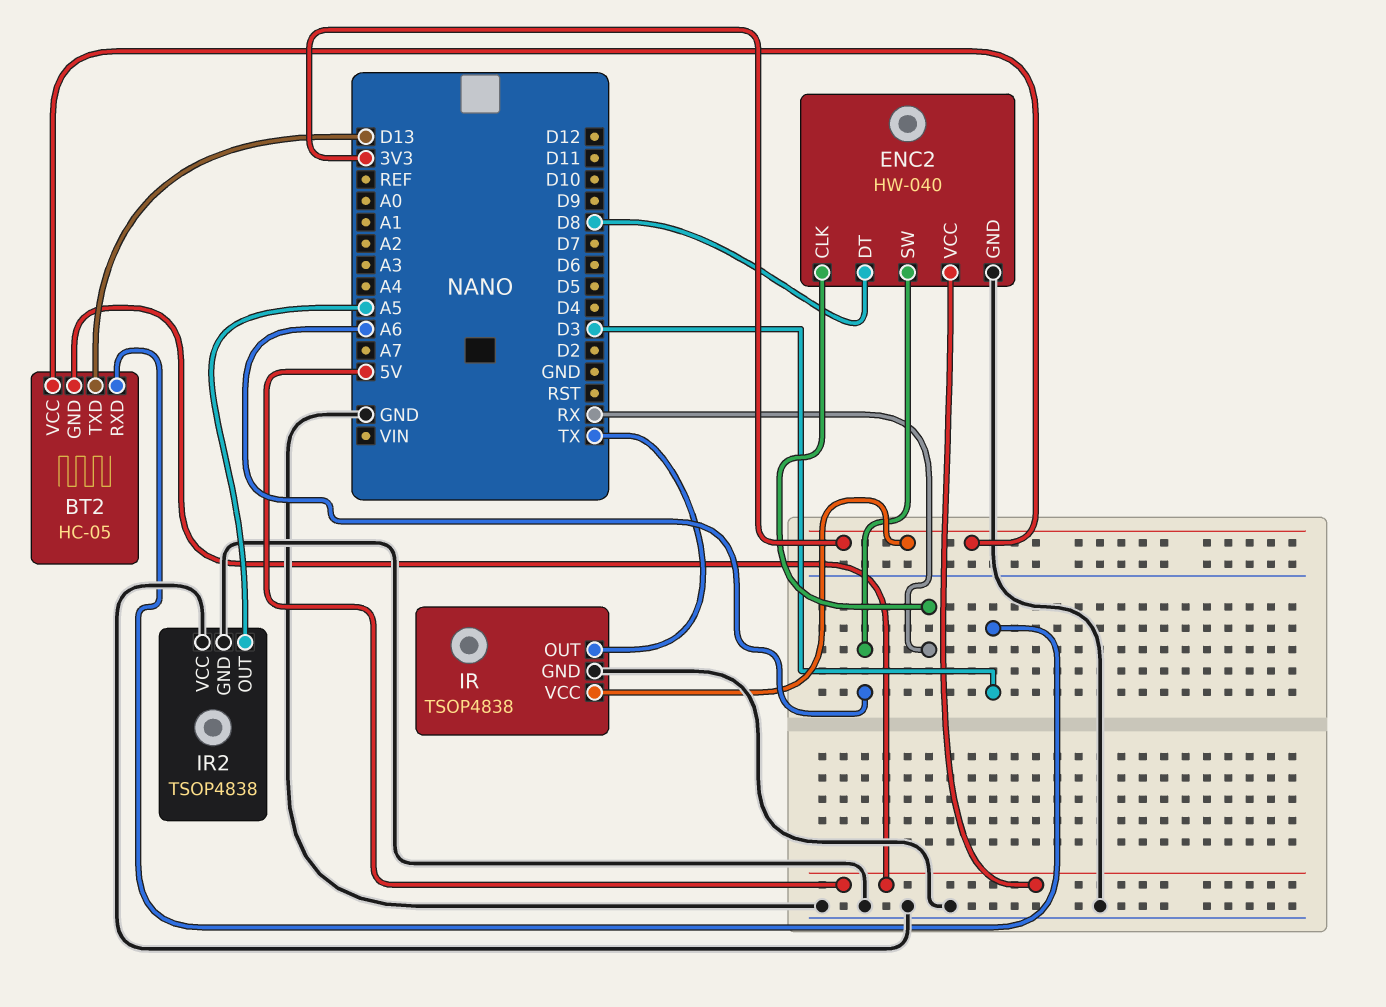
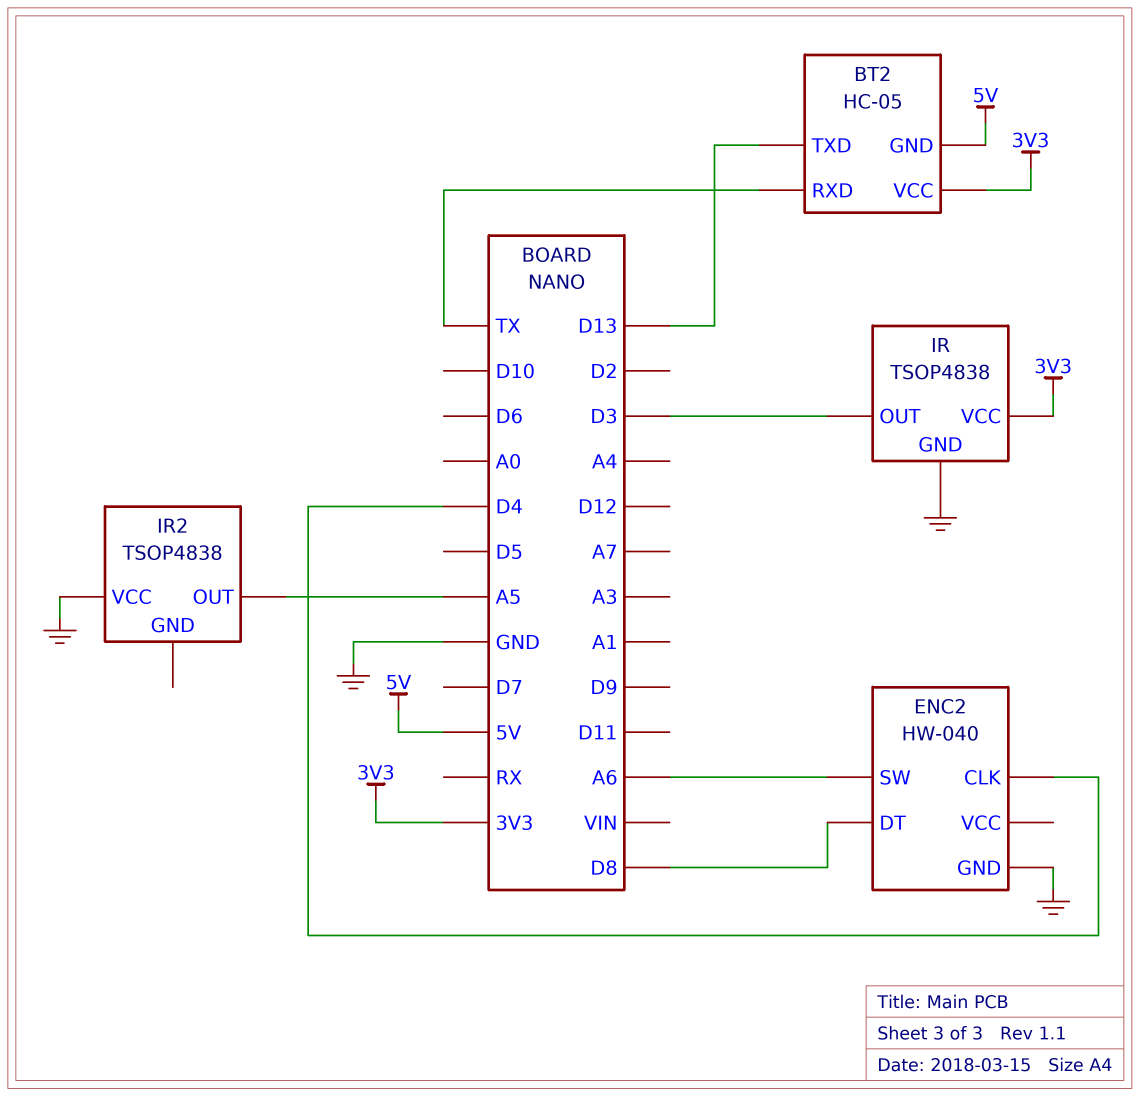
BT2 pin RXD: D3 -> TX
ENC2 pin CLK: RX -> D4
ENC2 pin VCC: 5V -> none
IR pin OUT: TX -> D3
IR2 pin GND: GND -> none

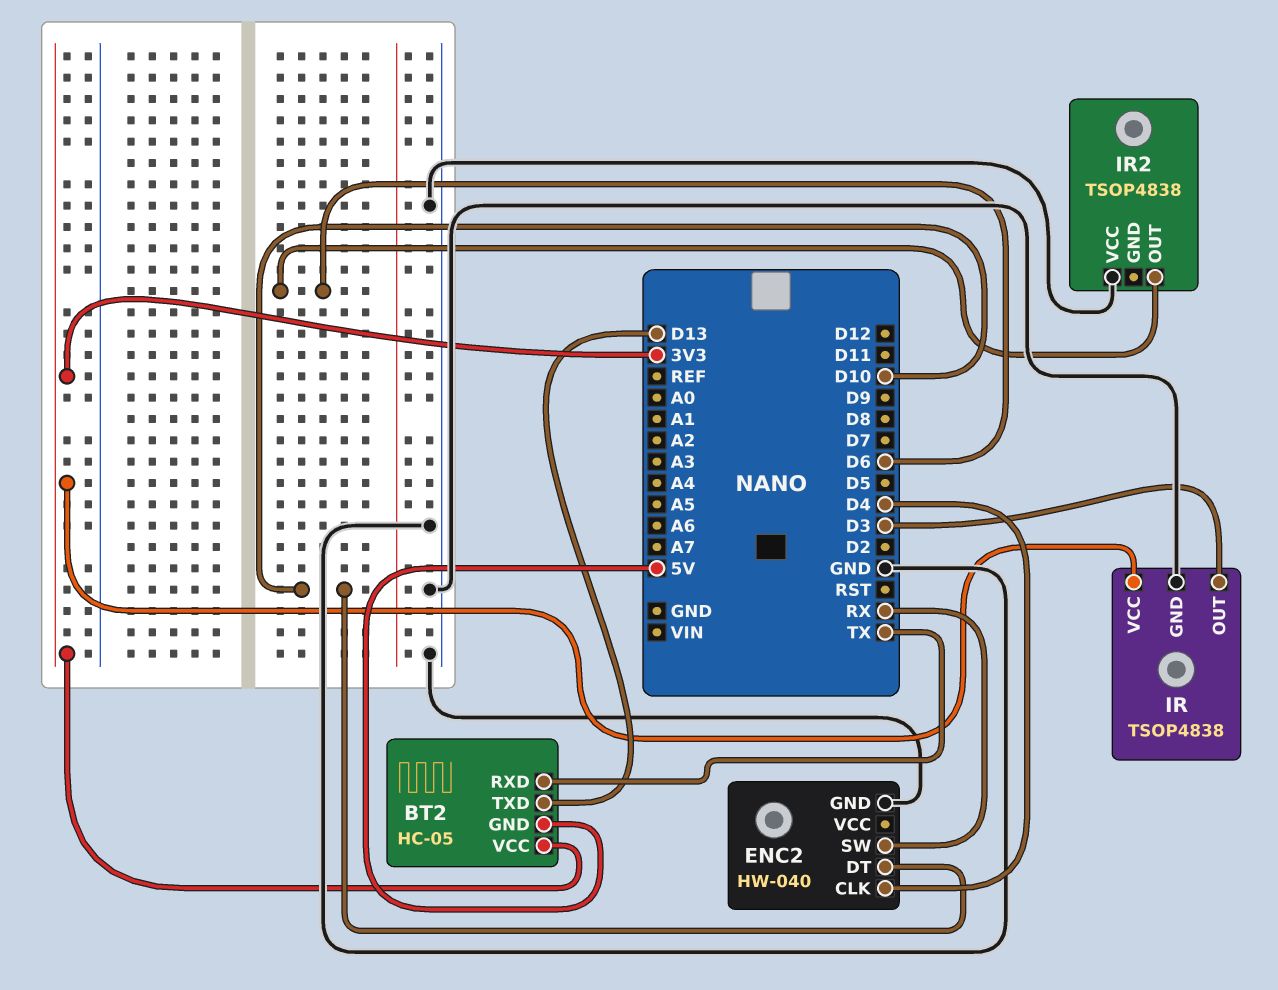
ENC2 pin DT: D8 -> D10
ENC2 pin SW: A6 -> RX
IR2 pin OUT: A5 -> D6

